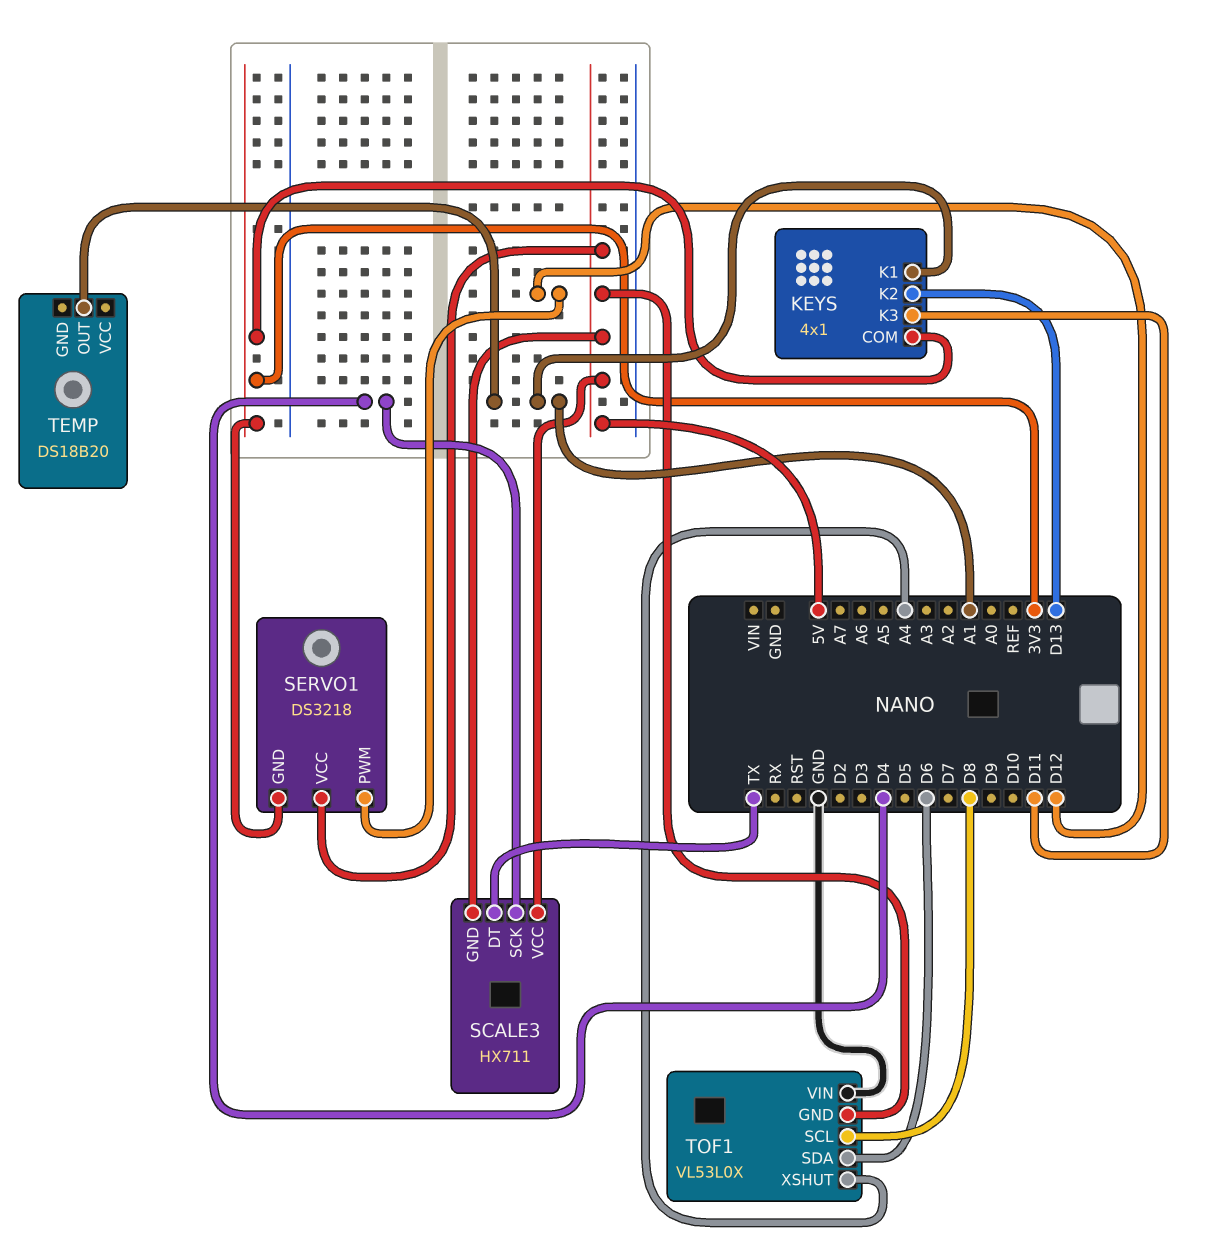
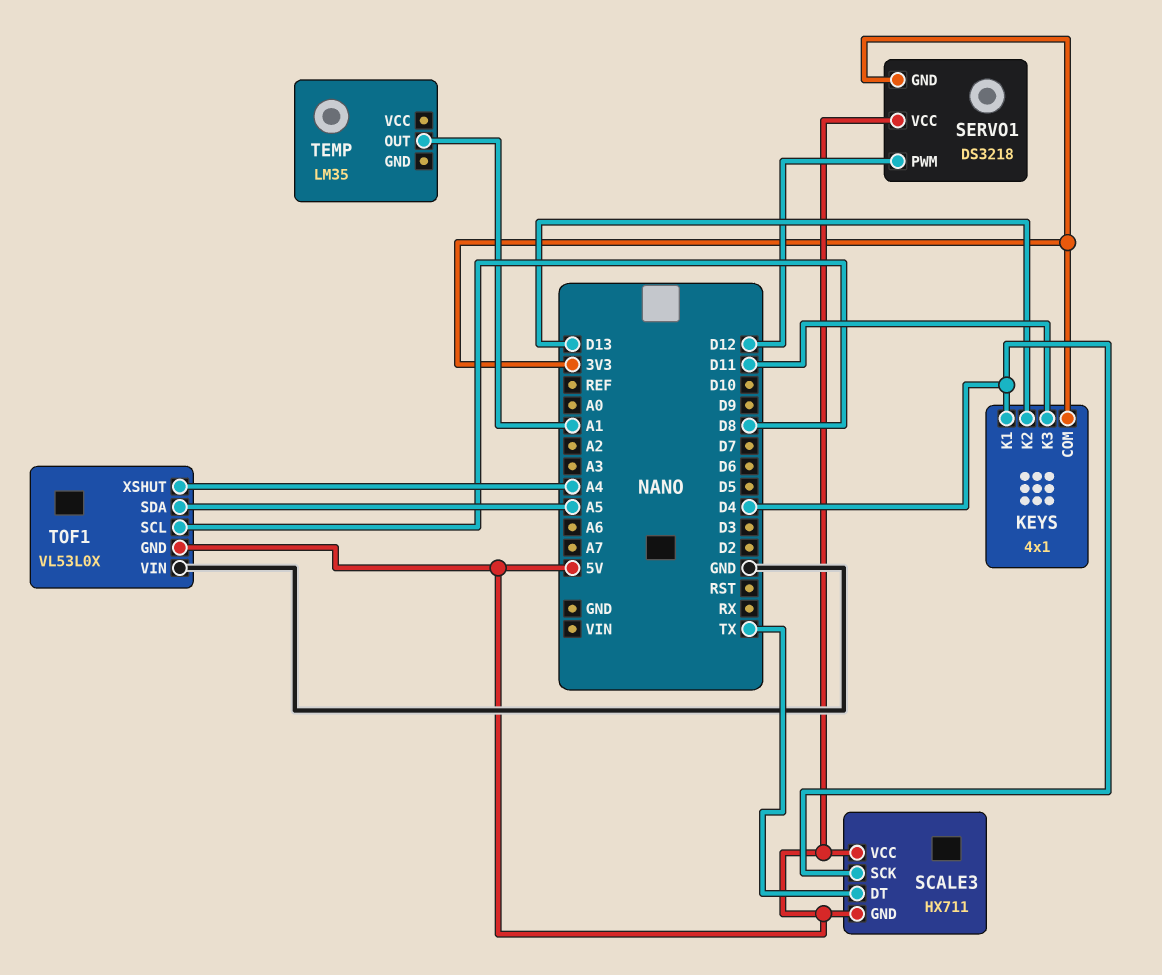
KEYS pin K1: A1 -> D4
TEMP: DS18B20 -> LM35
TOF1 pin SDA: D6 -> A5

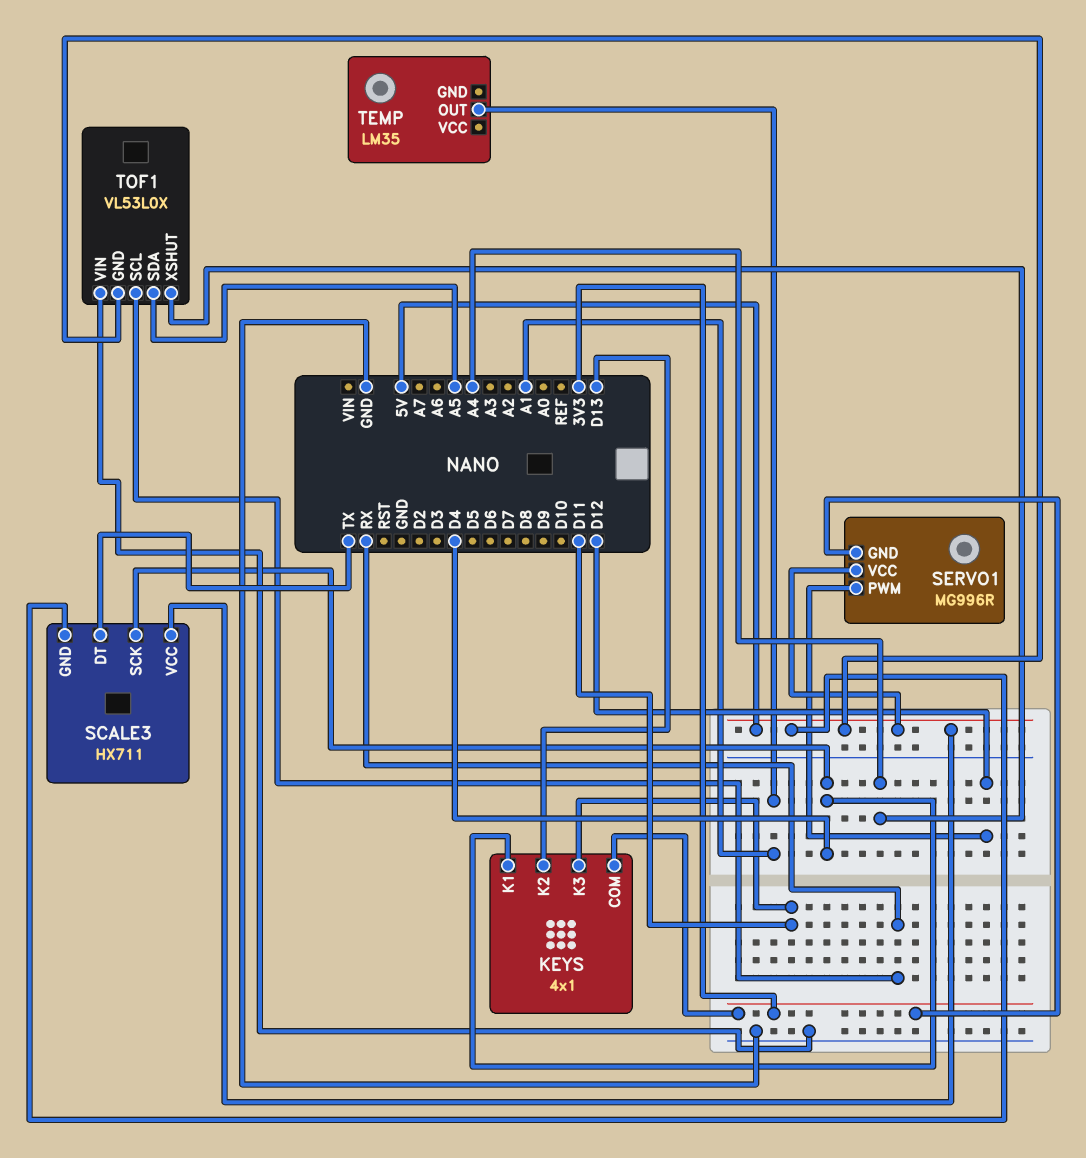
SERVO1: DS3218 -> MG996R
TOF1 pin SCL: D8 -> RX

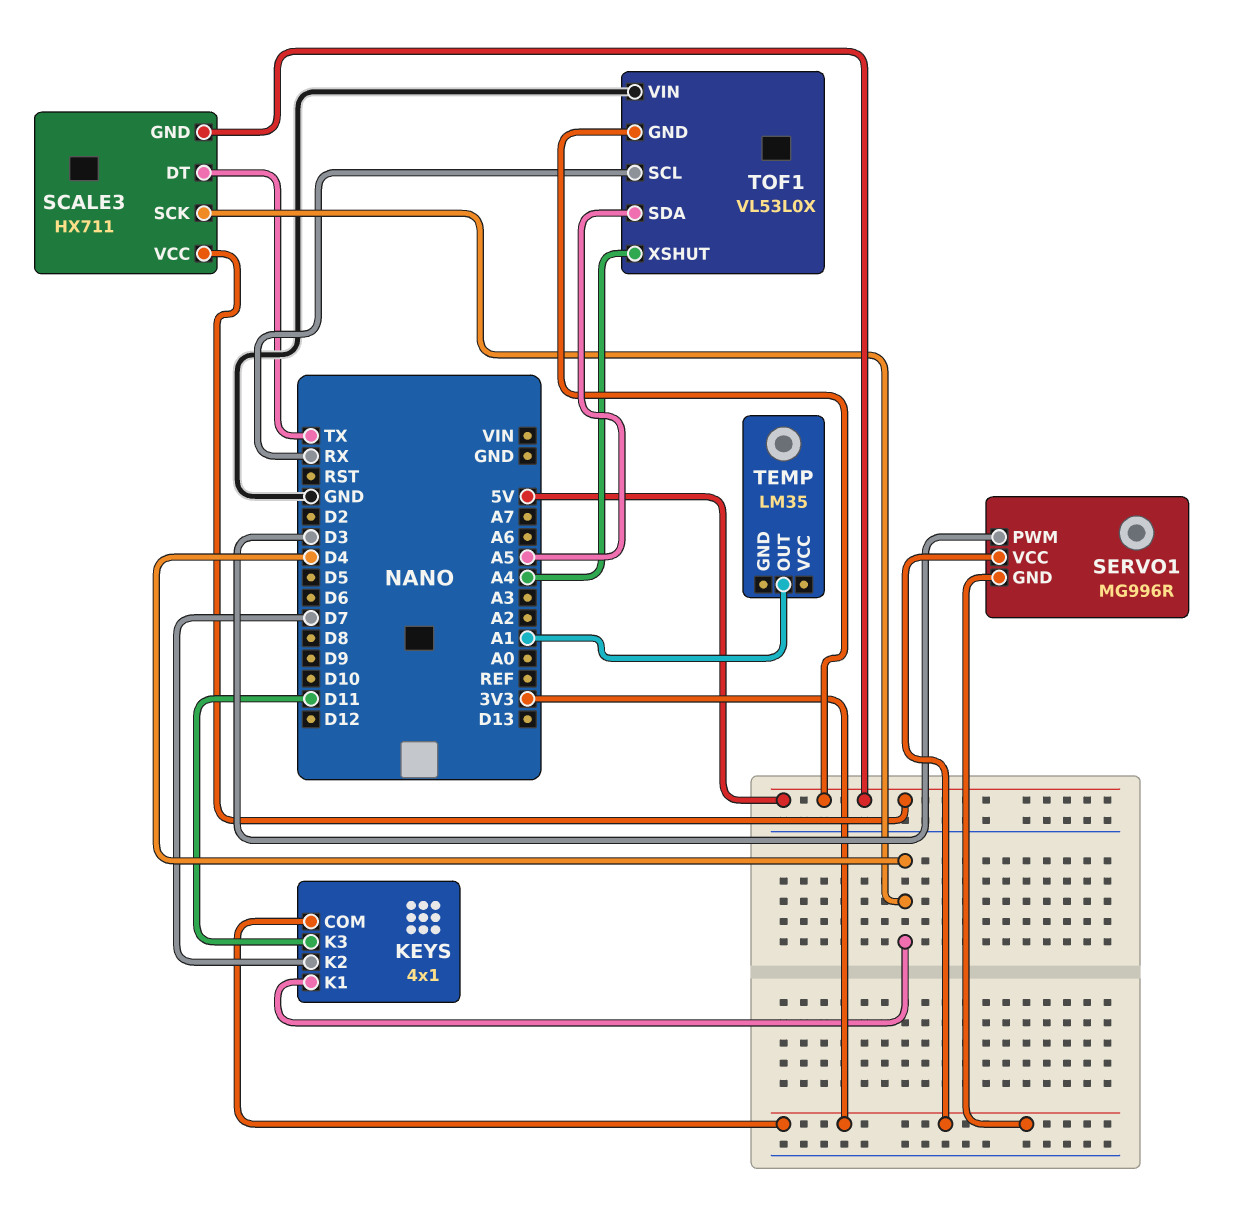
KEYS pin K2: D13 -> D7
SERVO1 pin PWM: D12 -> D3
SERVO1 pin VCC: 5V -> 3V3

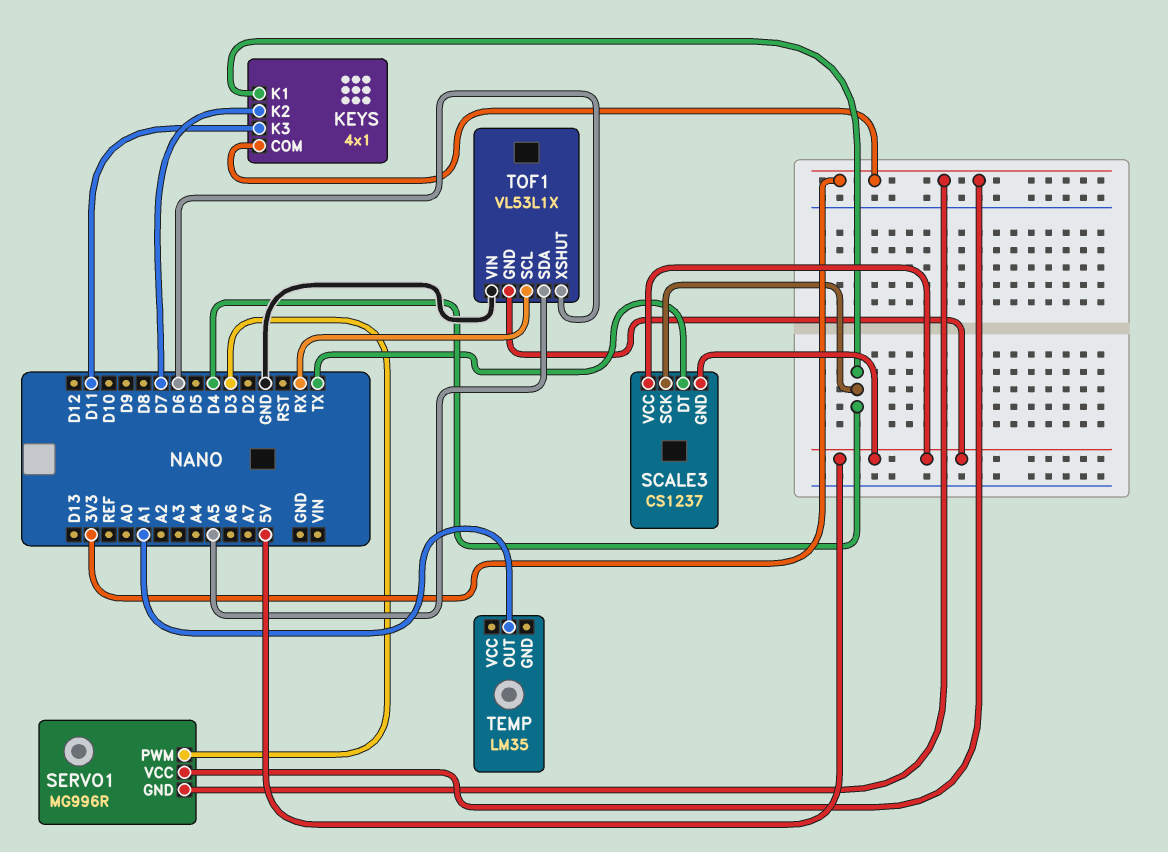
SCALE3: HX711 -> CS1237
TOF1: VL53L0X -> VL53L1X
TOF1 pin XSHUT: A4 -> D6

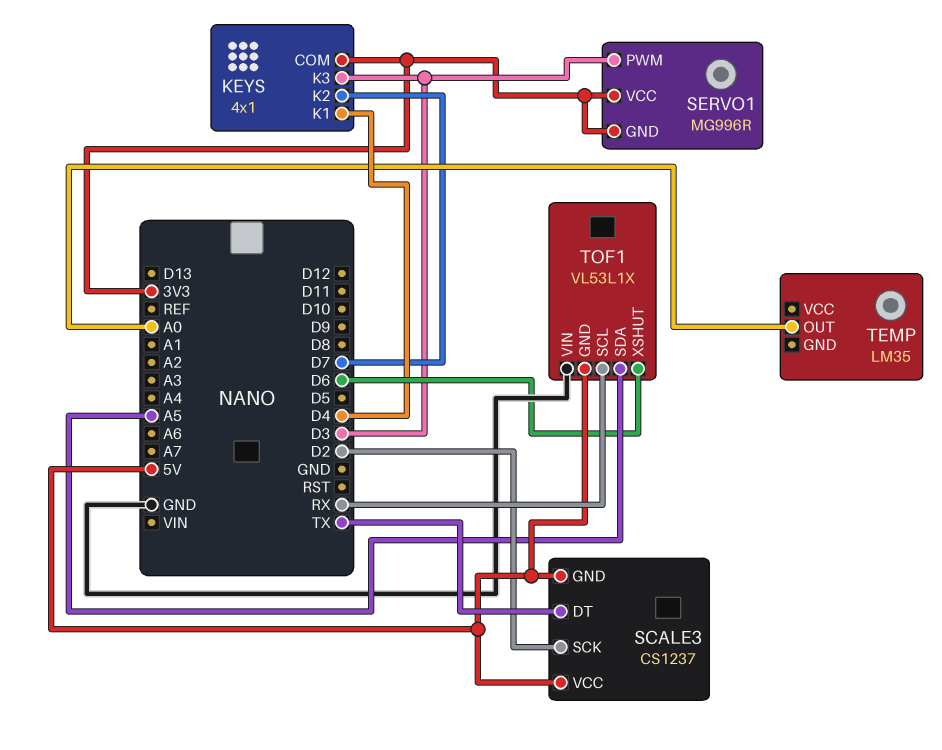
KEYS pin K3: D11 -> D3
SCALE3 pin SCK: D4 -> D2
TEMP pin OUT: A1 -> A0

